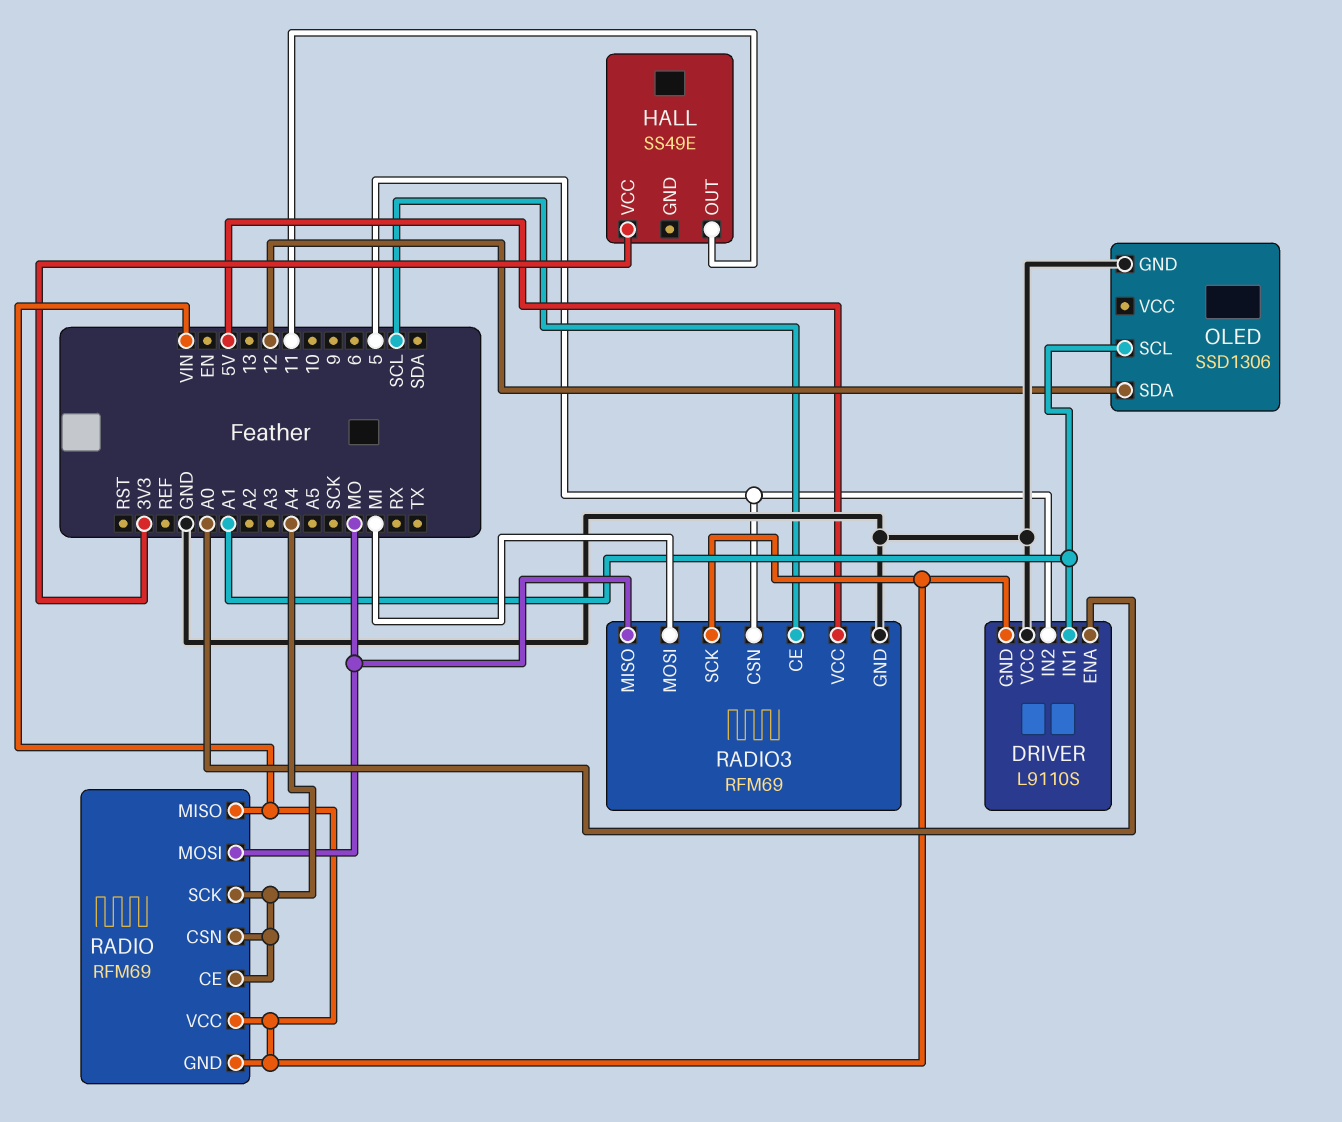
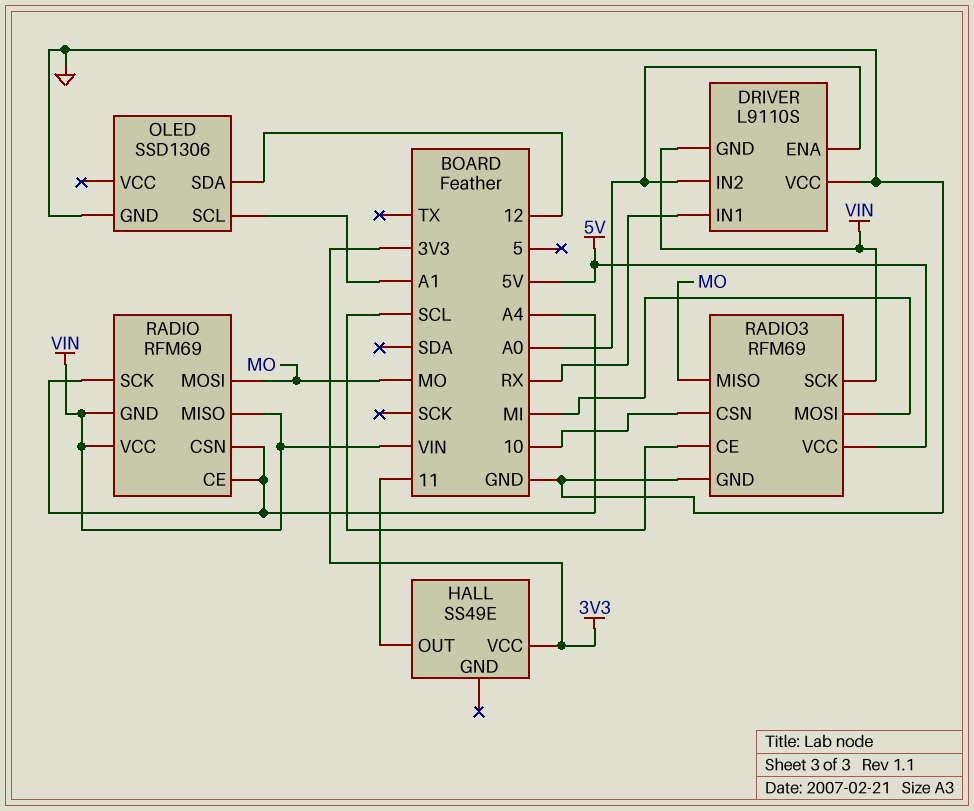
DRIVER pin IN1: A1 -> RX
DRIVER pin IN2: 5 -> A0
RADIO3 pin CSN: 5 -> 10

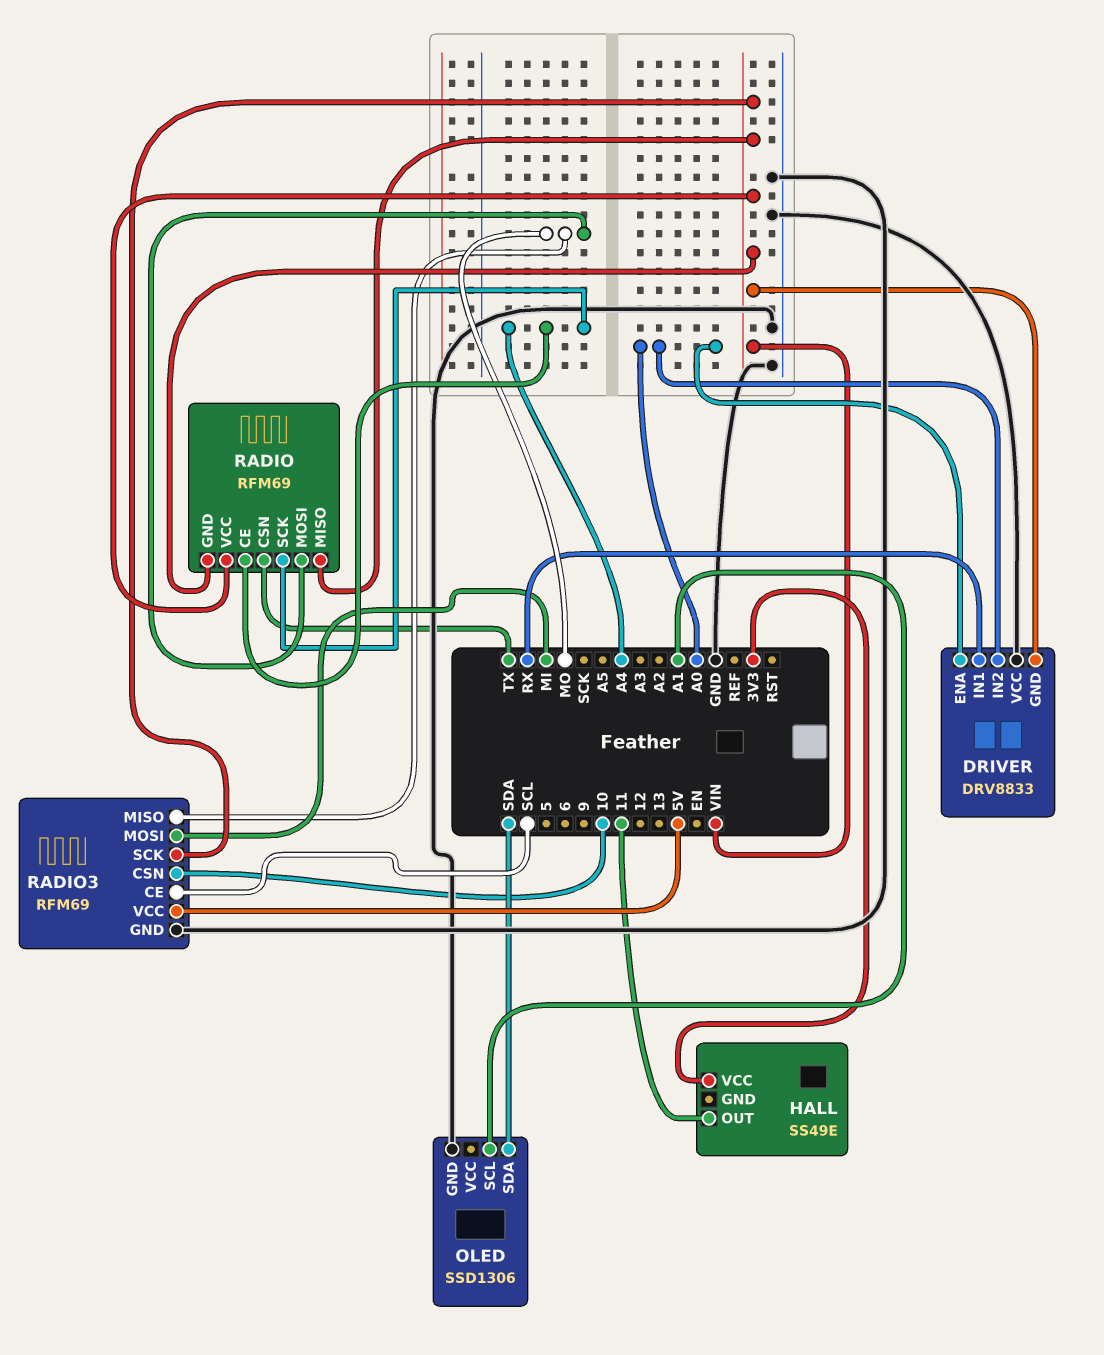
DRIVER: L9110S -> DRV8833
OLED pin SDA: 12 -> SDA
RADIO pin CSN: A4 -> TX

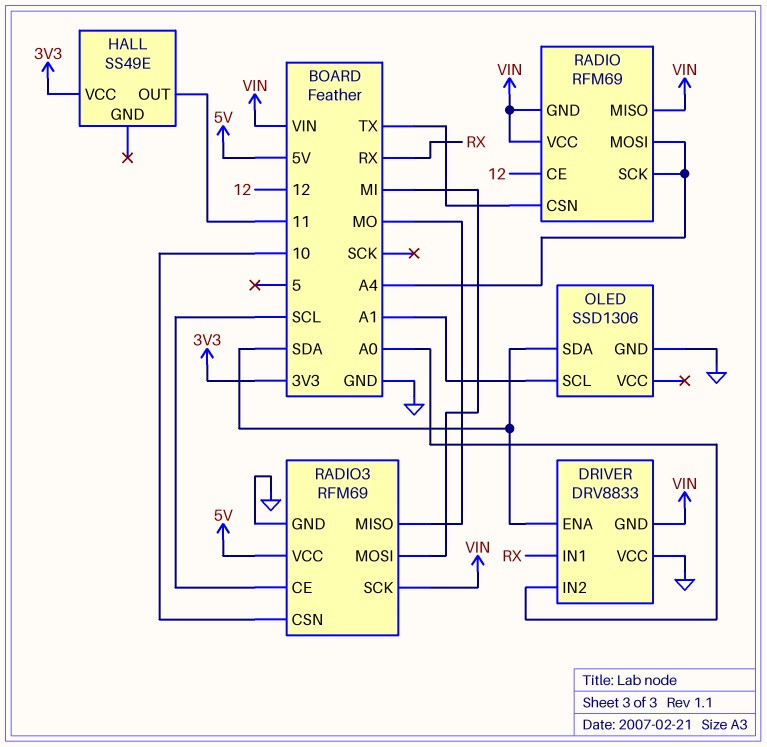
DRIVER pin ENA: A0 -> SDA
RADIO pin CE: A4 -> 12
RADIO pin MOSI: MO -> A4

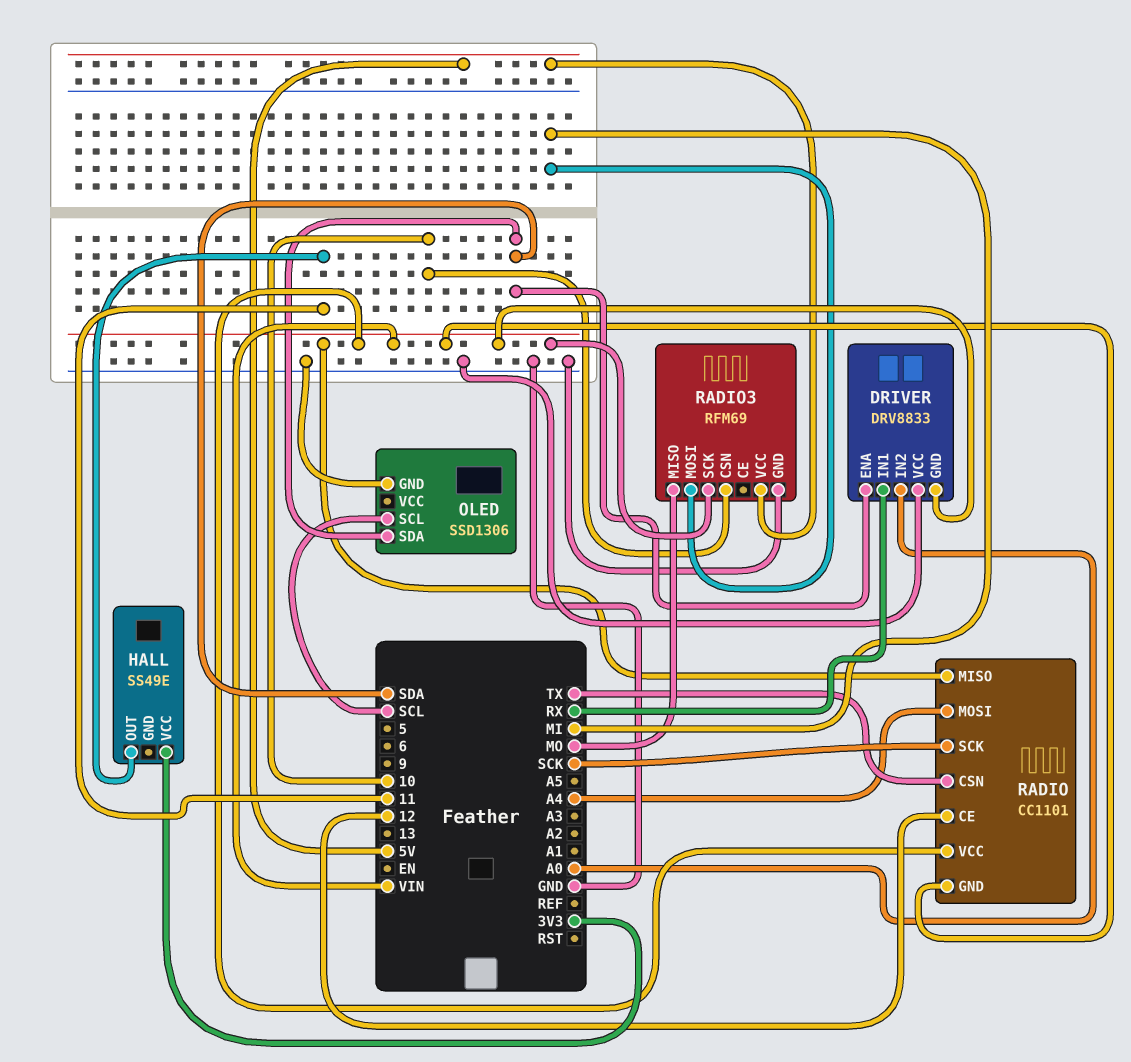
OLED pin SCL: A1 -> SCL
RADIO: RFM69 -> CC1101
RADIO pin SCK: A4 -> SCK
RADIO3 pin CE: SCL -> none

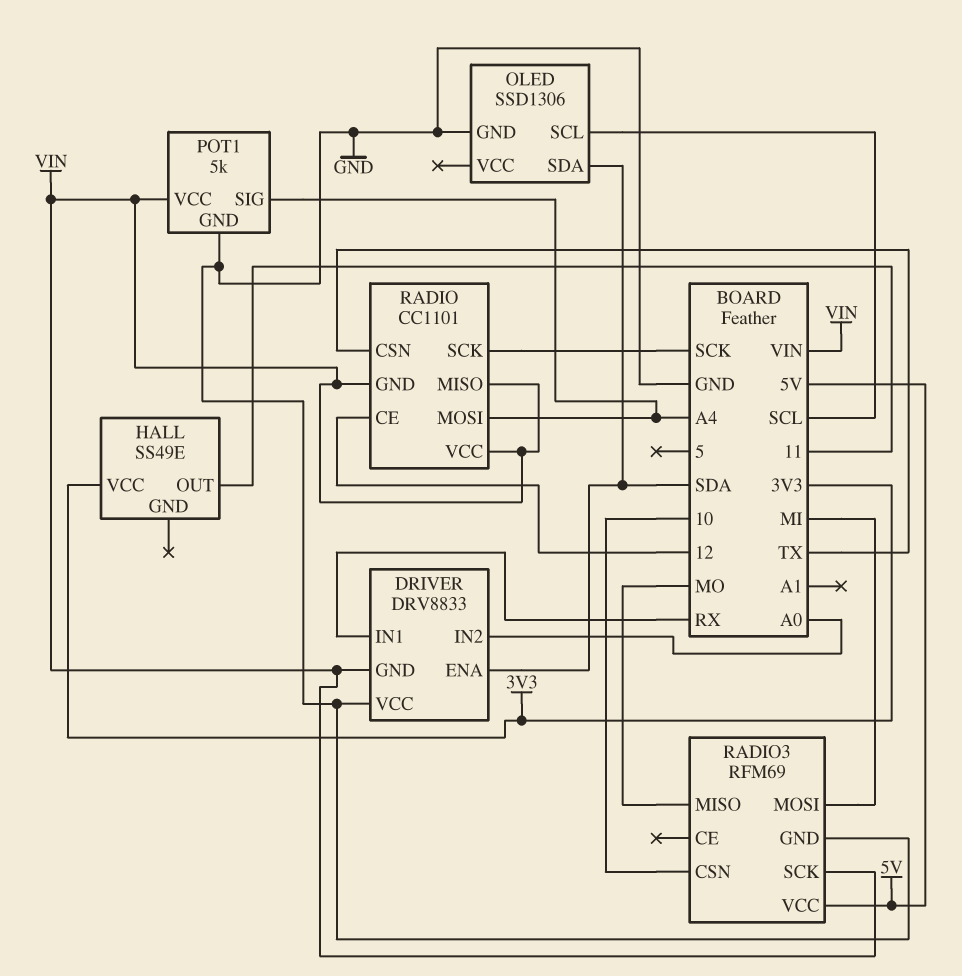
POT1: none -> 5k
POT1 pin GND: none -> GND
POT1 pin SIG: none -> A4
POT1 pin VCC: none -> VIN

